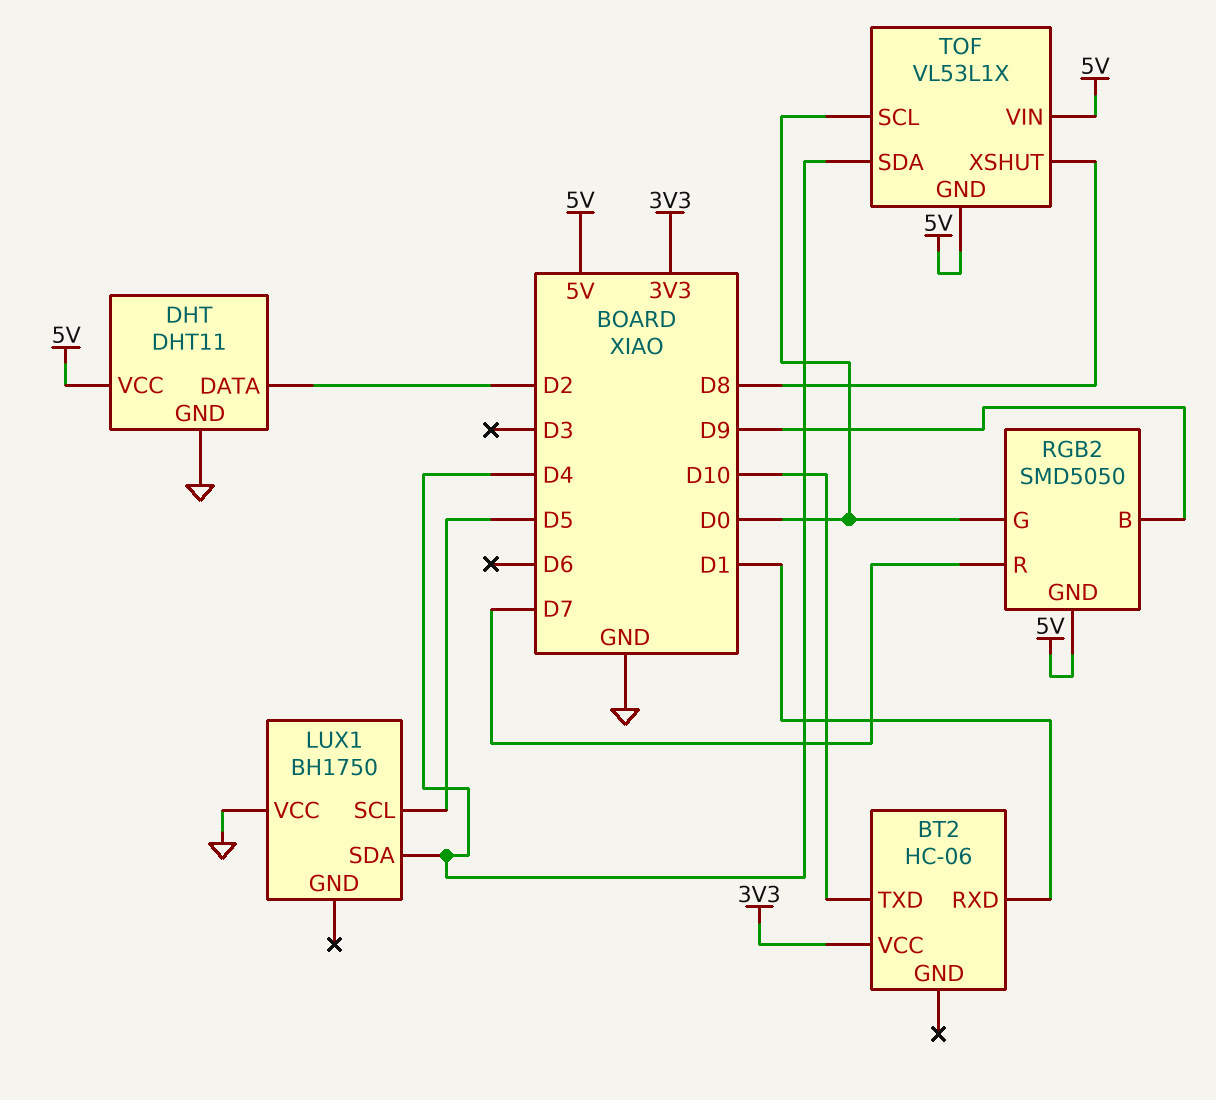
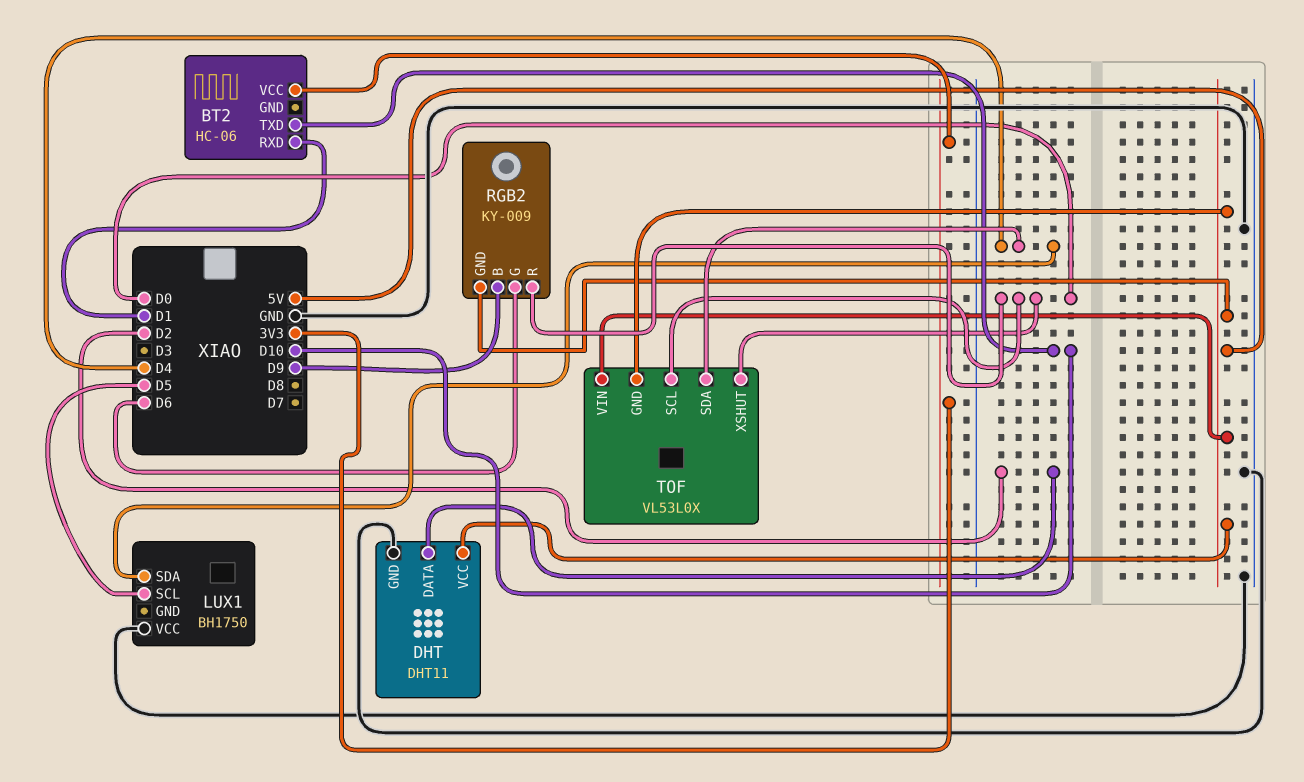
RGB2: SMD5050 -> KY-009
RGB2 pin G: D0 -> D6
RGB2 pin R: D7 -> D0
TOF: VL53L1X -> VL53L0X
TOF pin XSHUT: D8 -> D0

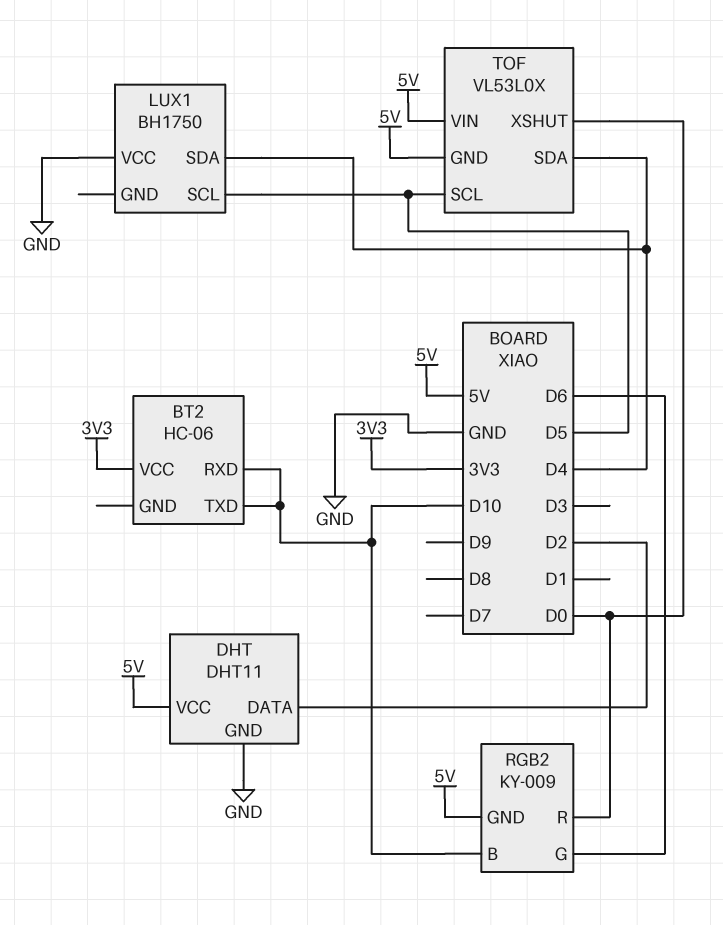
BT2 pin RXD: D1 -> D10
RGB2 pin B: D9 -> D10
TOF pin SCL: D0 -> D5

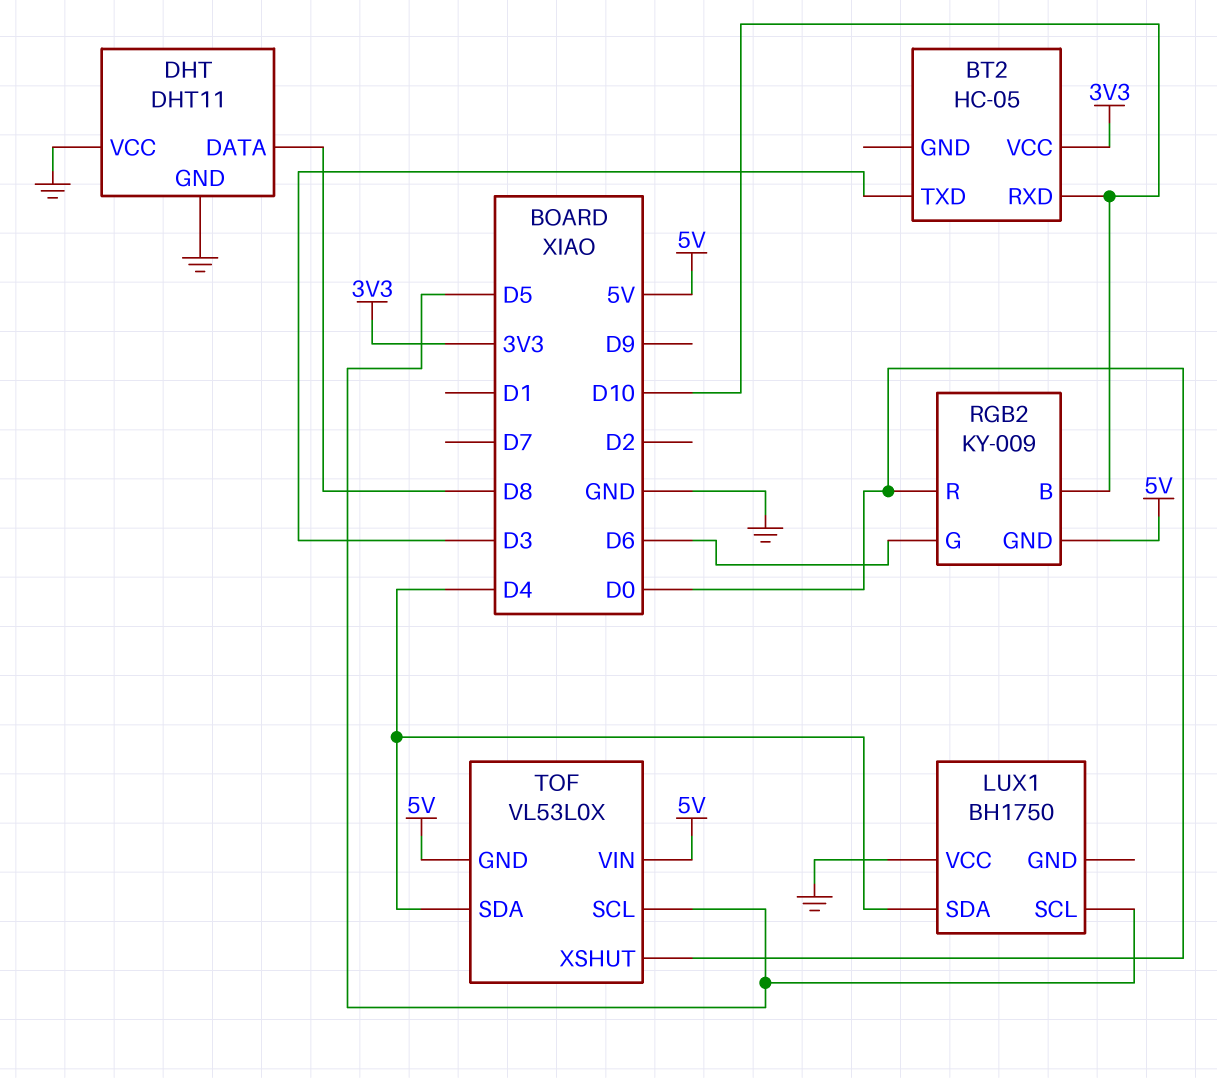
BT2: HC-06 -> HC-05
BT2 pin TXD: D10 -> D3
DHT pin DATA: D2 -> D8
DHT pin VCC: 5V -> GND

